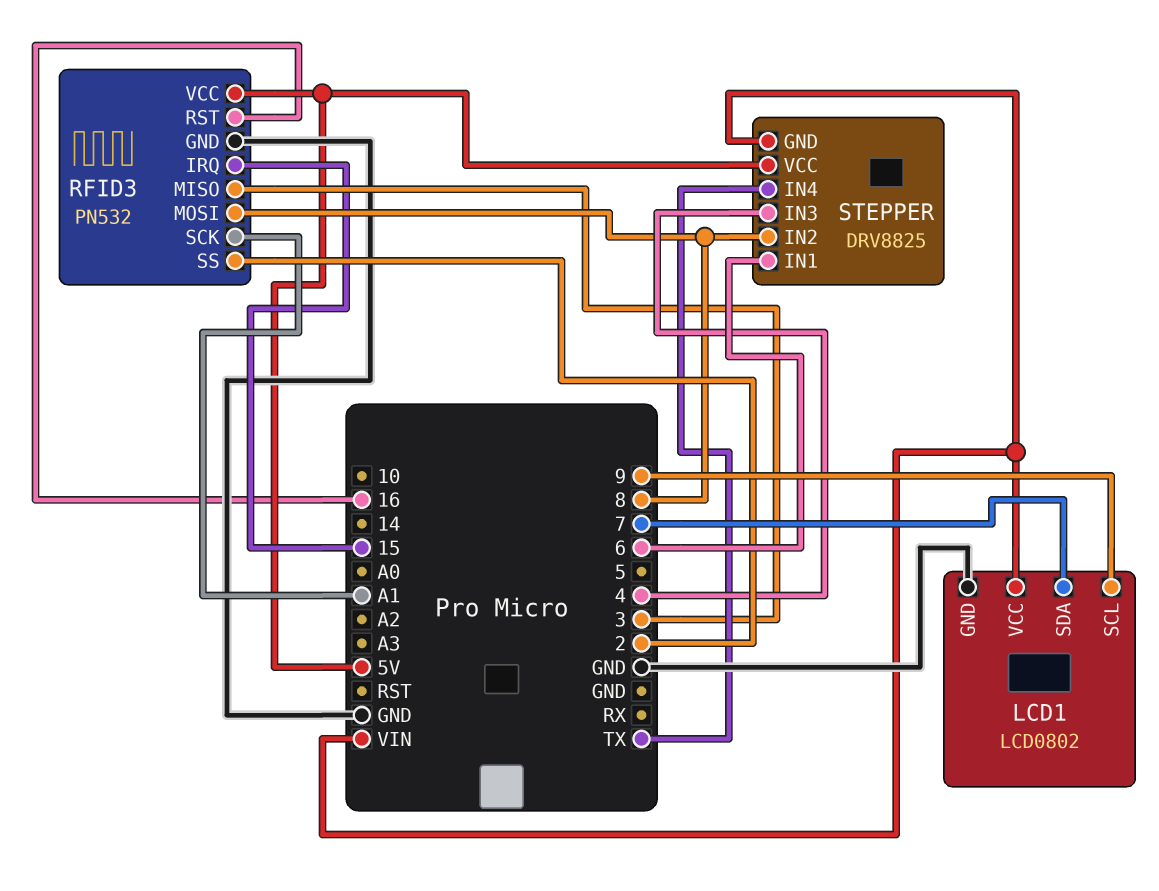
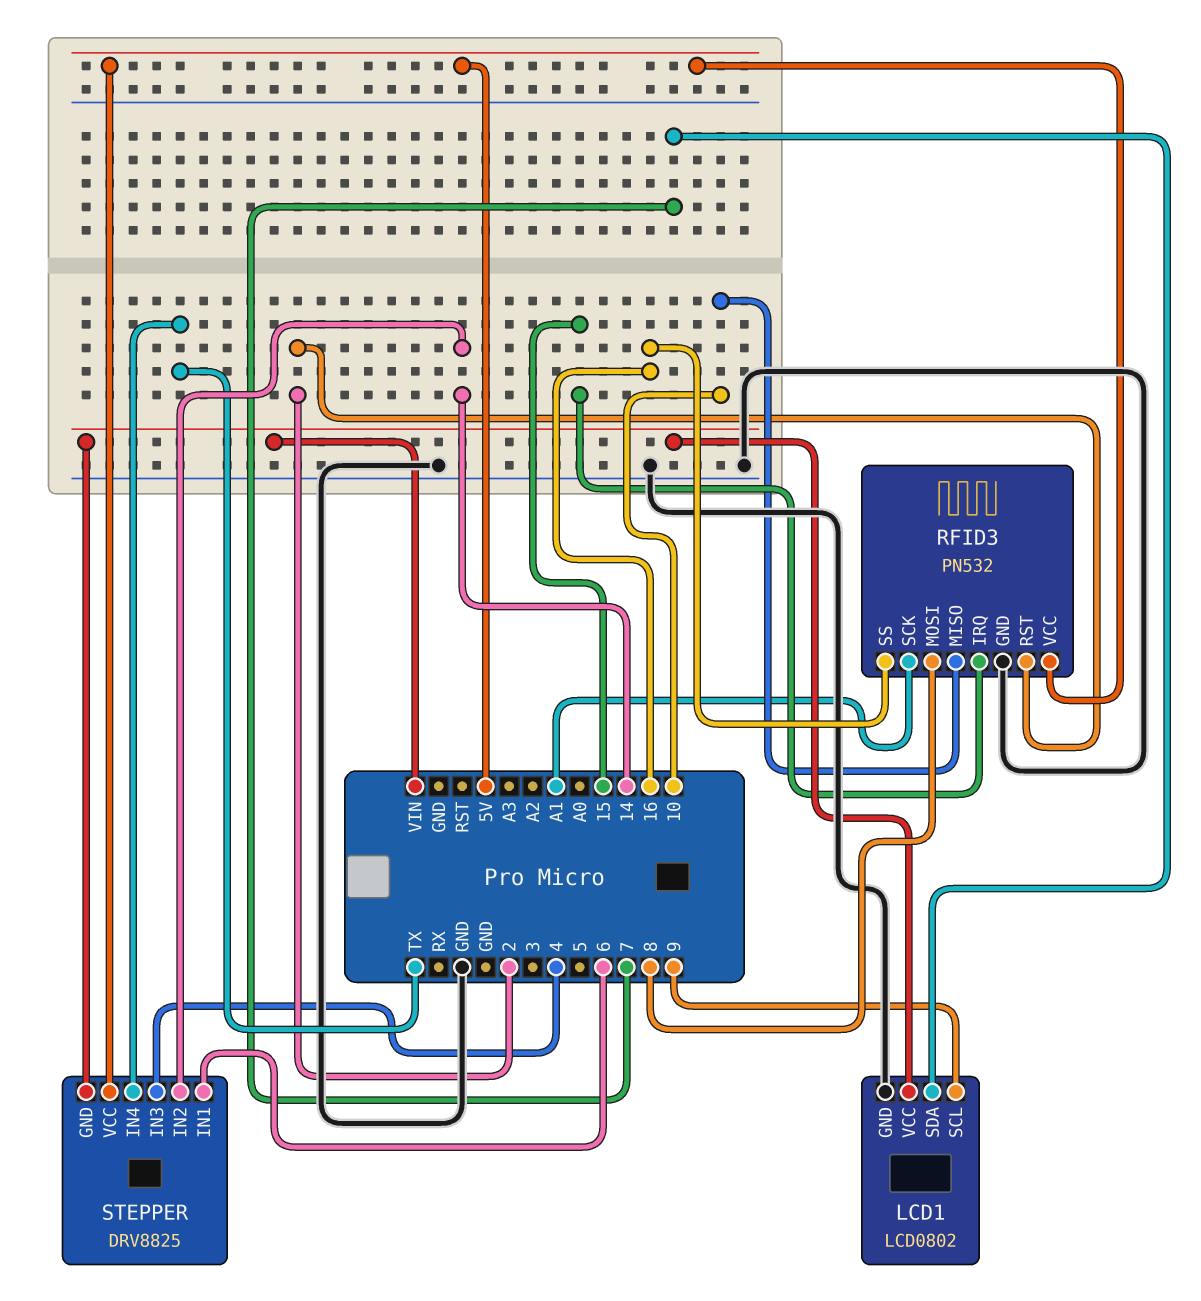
RFID3 pin MISO: 3 -> 10
RFID3 pin RST: 16 -> 2
RFID3 pin SS: 2 -> 16
STEPPER pin IN2: 8 -> 14

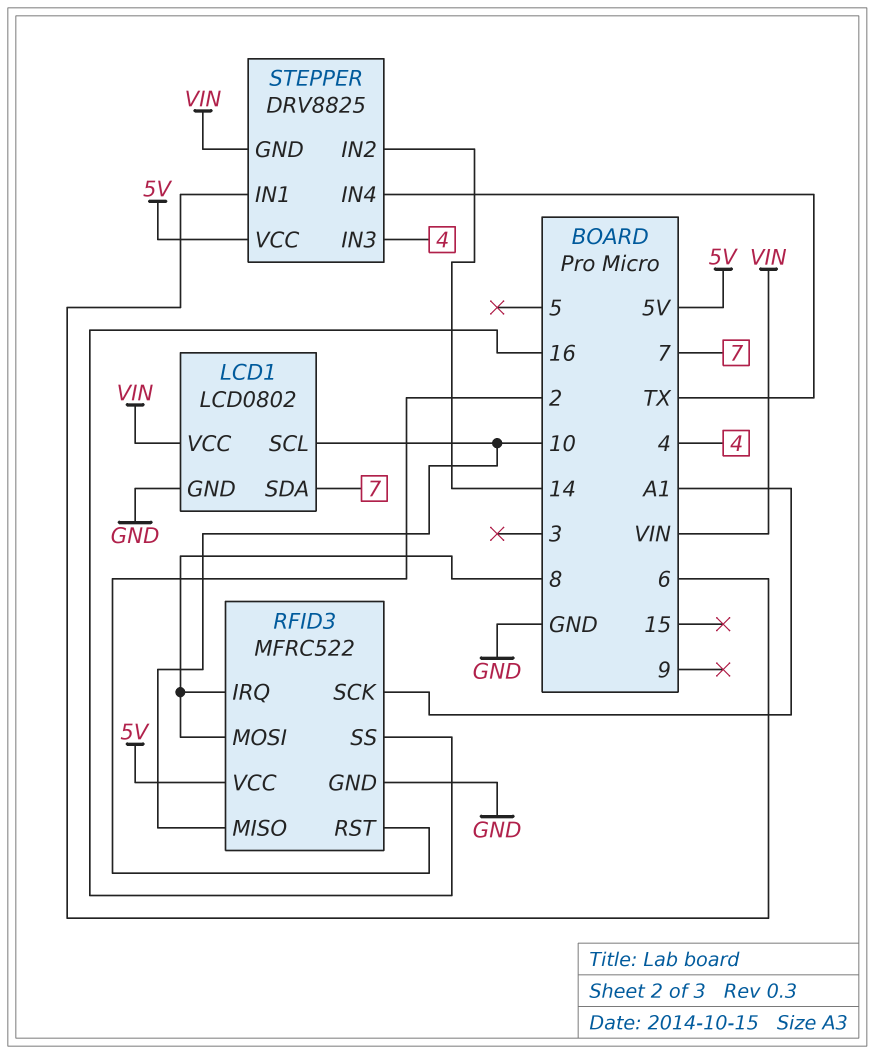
LCD1 pin SCL: 9 -> 10
RFID3: PN532 -> MFRC522
RFID3 pin IRQ: 15 -> 8

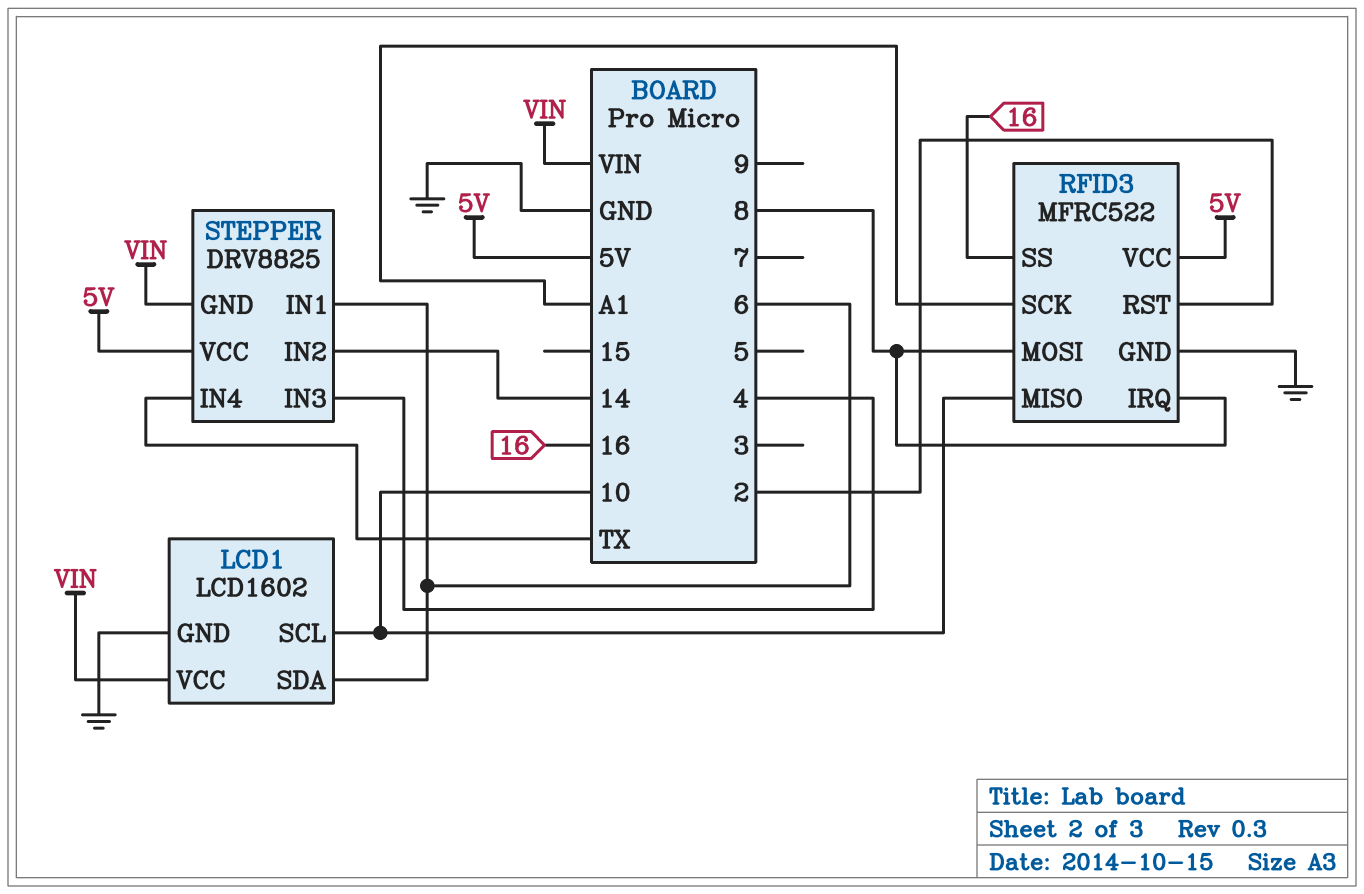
LCD1: LCD0802 -> LCD1602
LCD1 pin SDA: 7 -> 6

